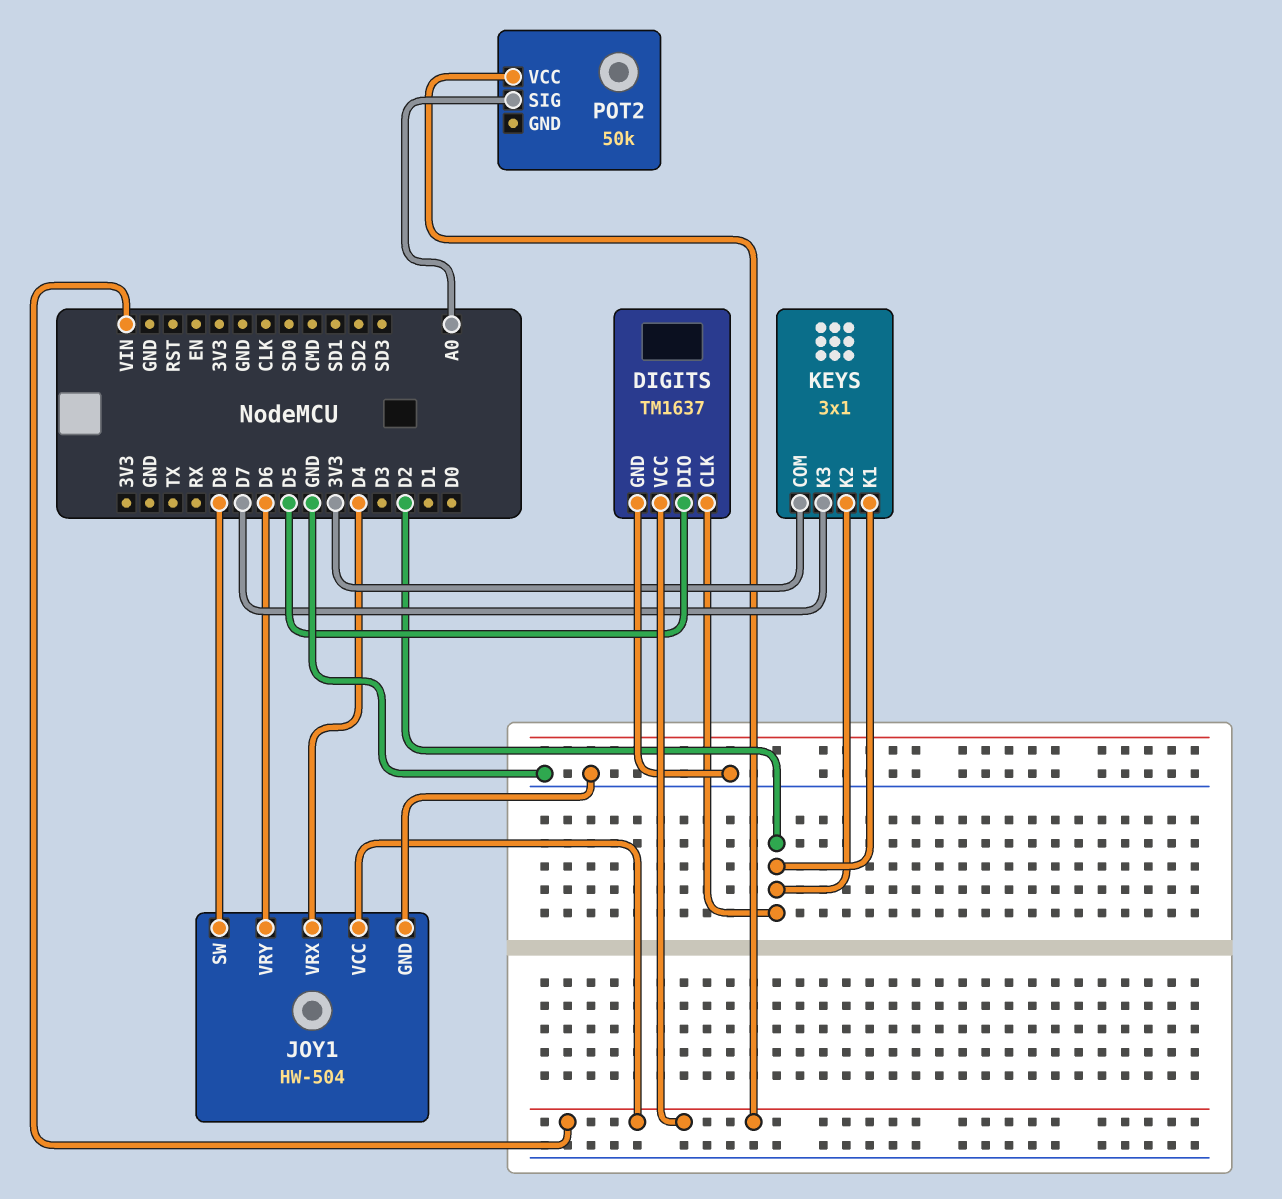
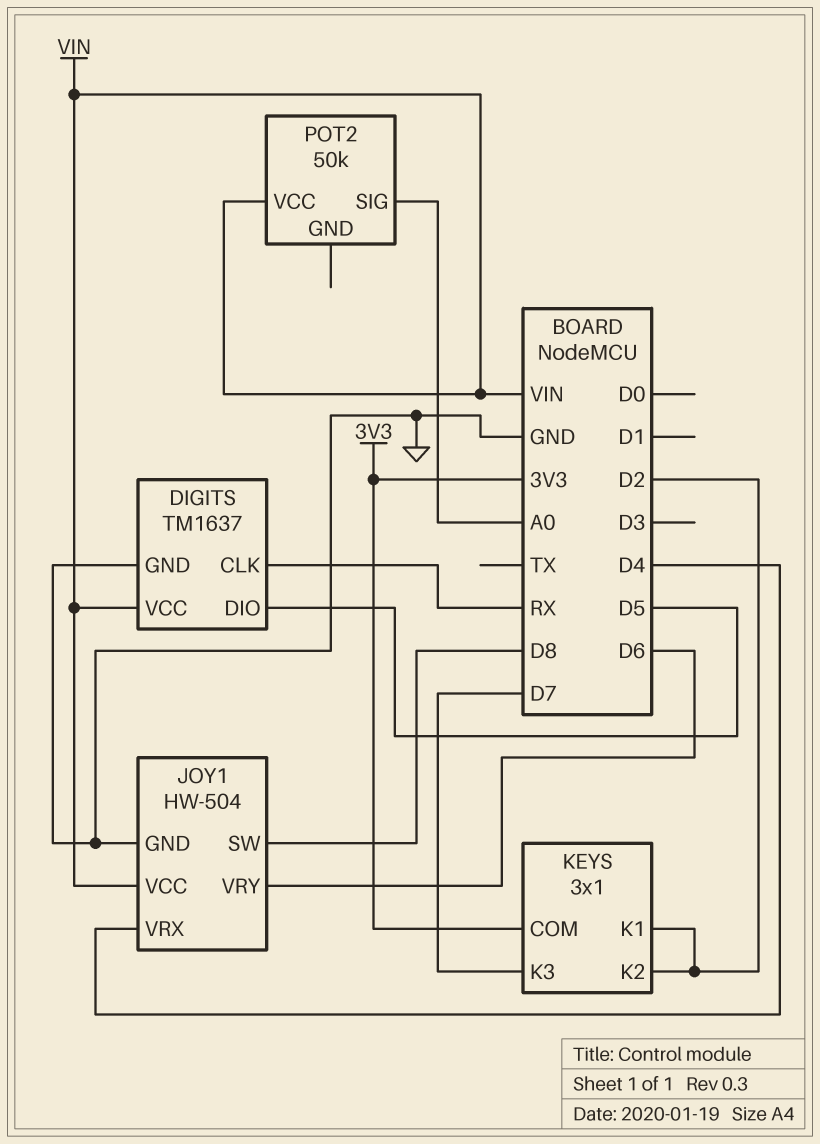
DIGITS pin CLK: D2 -> RX

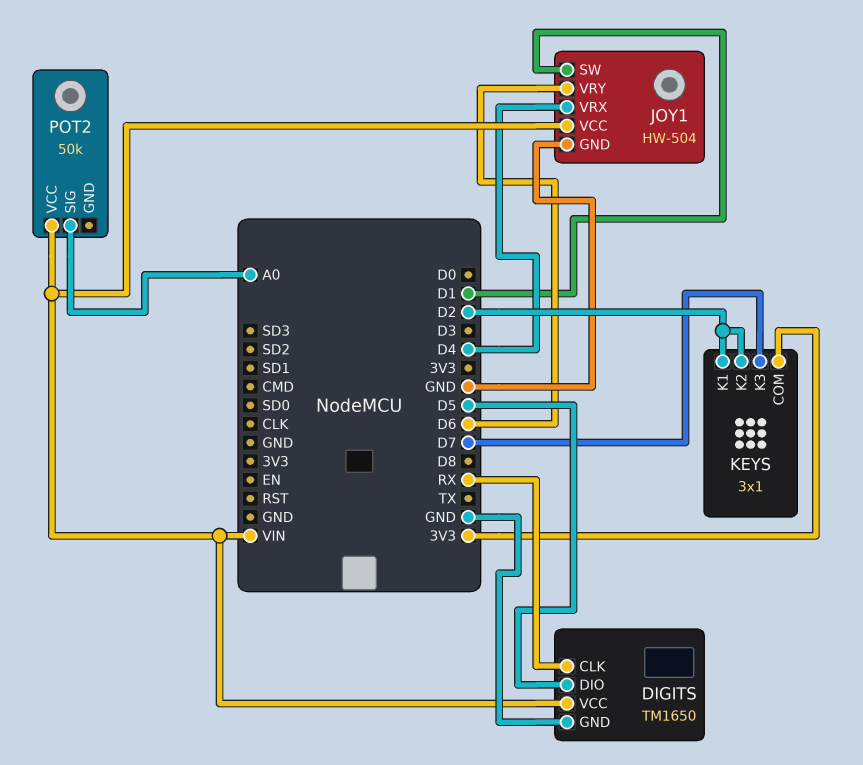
DIGITS: TM1637 -> TM1650
JOY1 pin SW: D8 -> D1

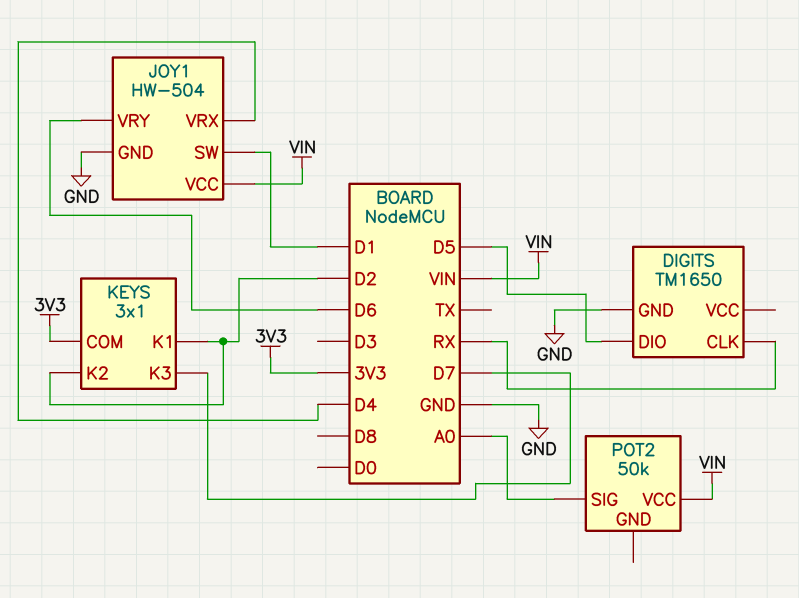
DIGITS pin VCC: VIN -> none

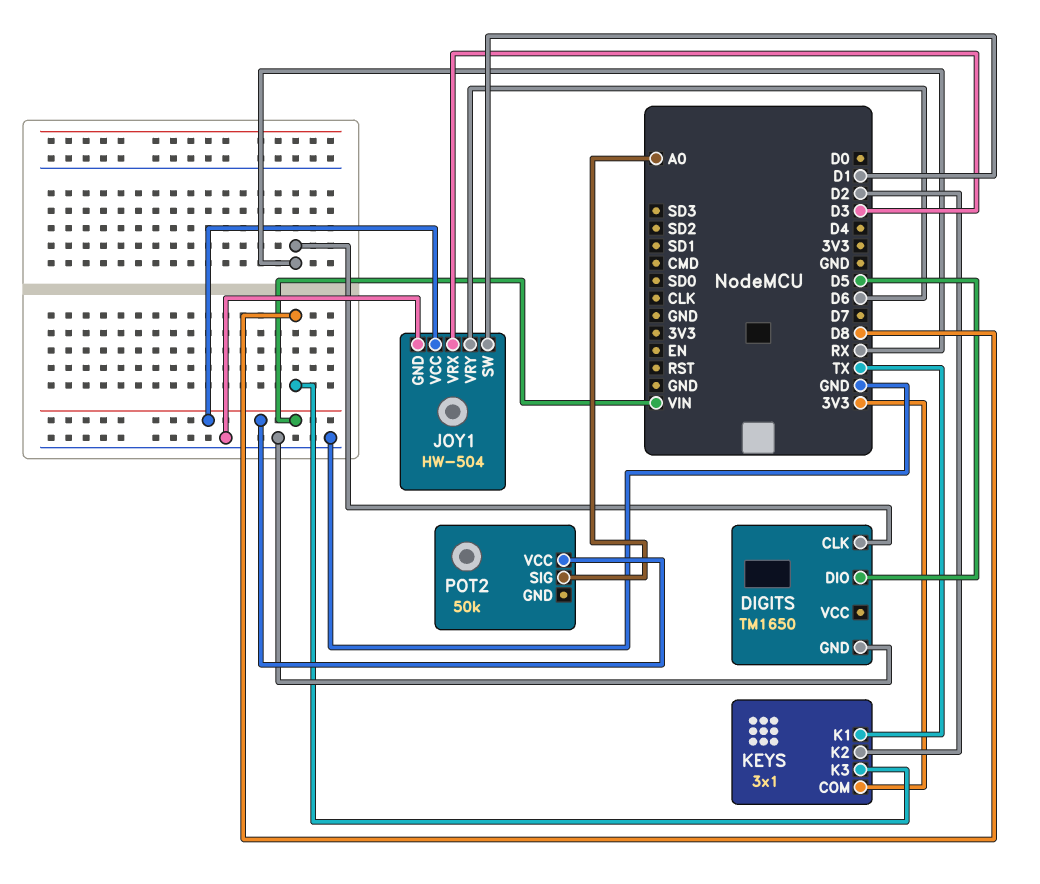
JOY1 pin VRX: D4 -> D3
KEYS pin K1: D2 -> TX
KEYS pin K3: D7 -> D8

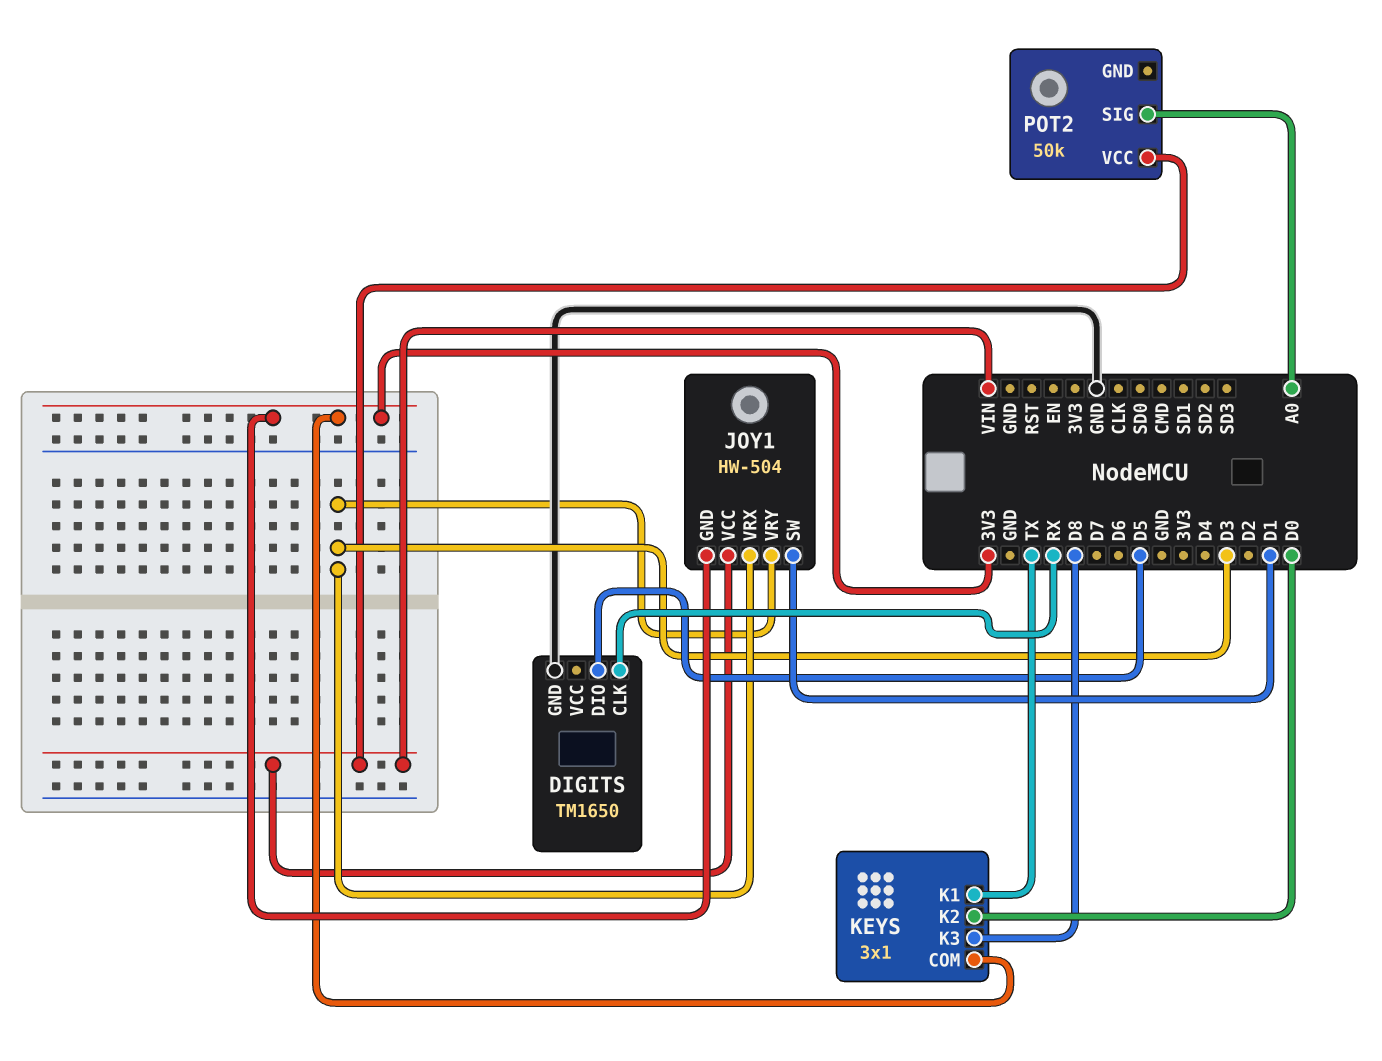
JOY1 pin GND: GND -> 3V3
JOY1 pin VRY: D6 -> D3
KEYS pin K2: D2 -> D0

